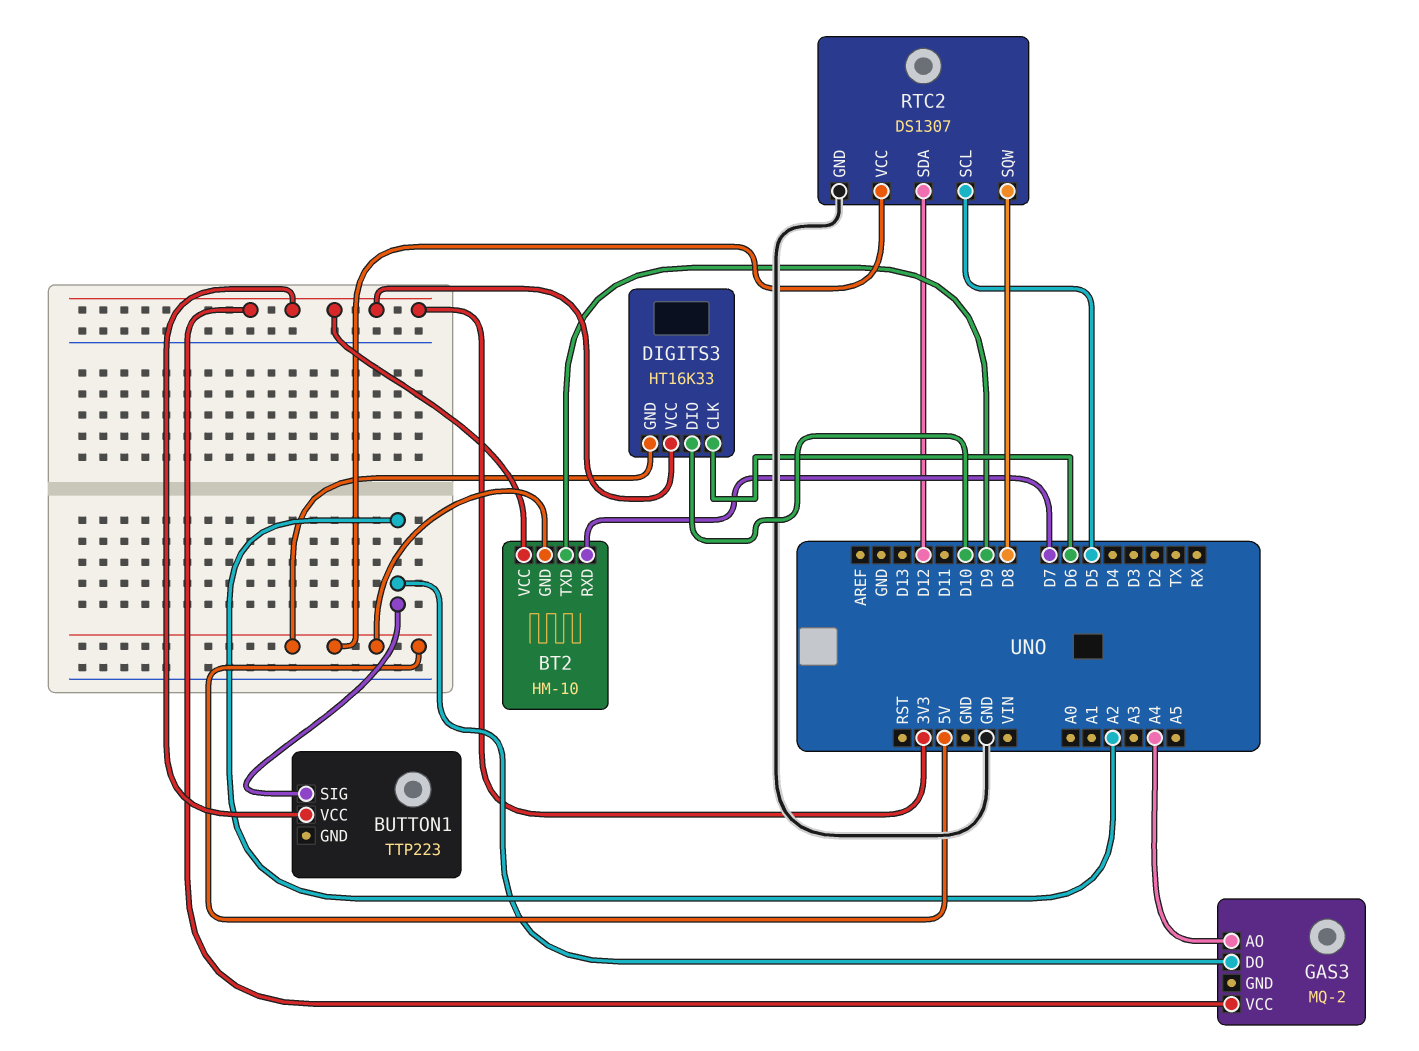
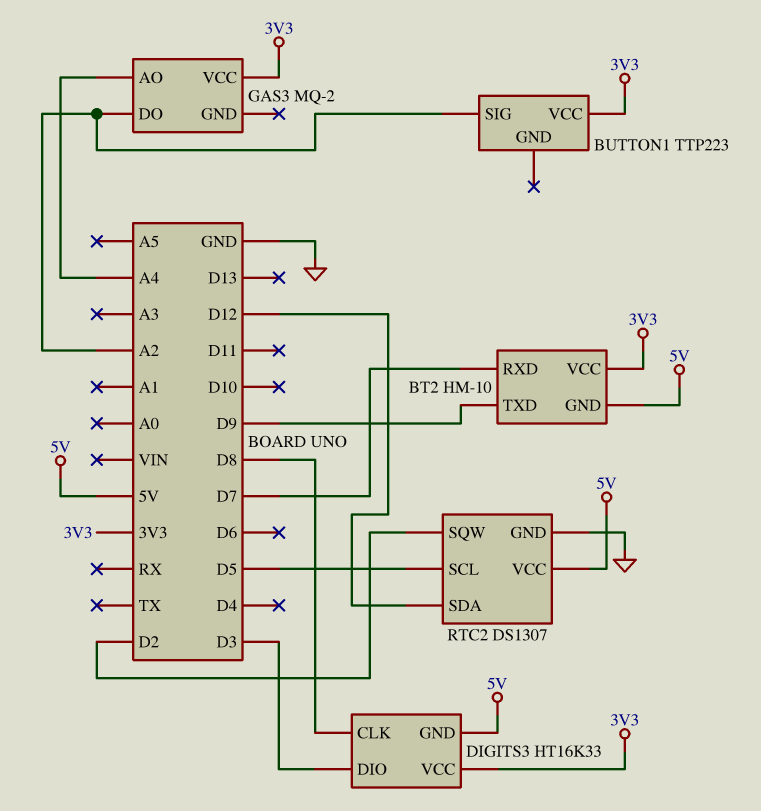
DIGITS3 pin CLK: D6 -> D8
DIGITS3 pin DIO: D10 -> D3
RTC2 pin SQW: D8 -> D2

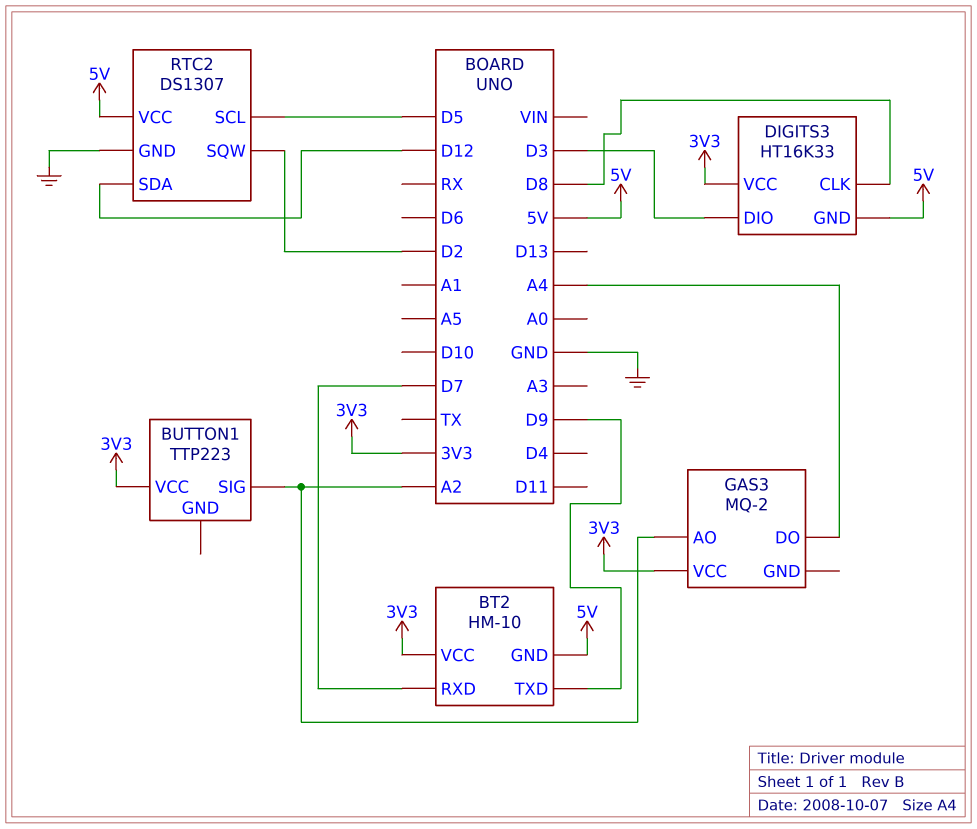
GAS3 pin AO: A4 -> A2
GAS3 pin DO: A2 -> A4

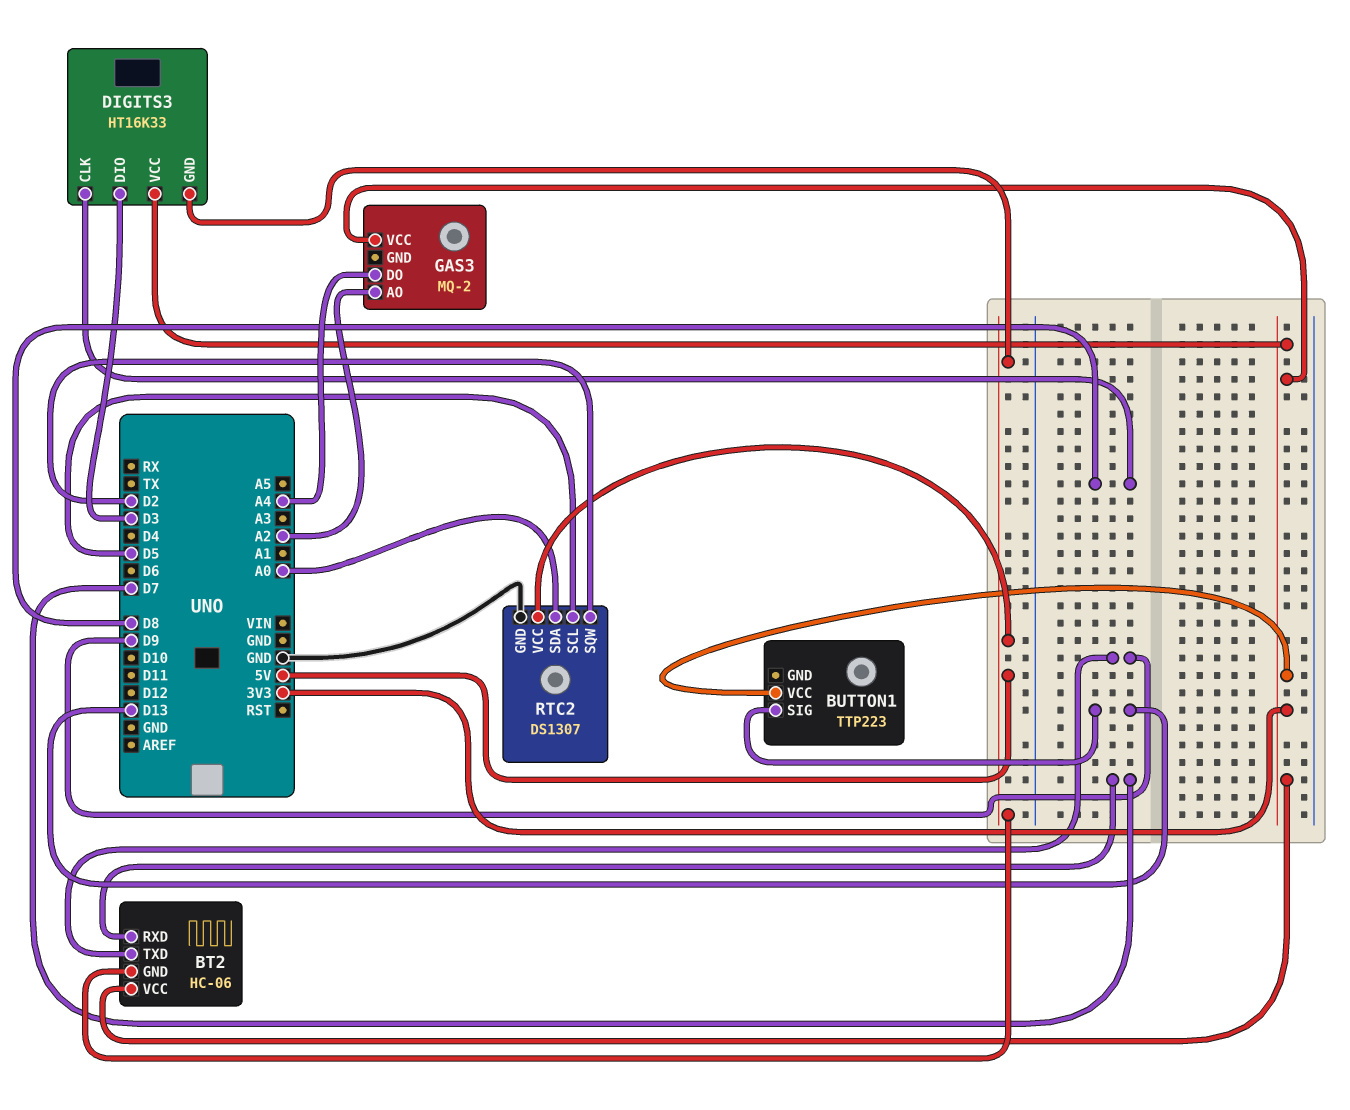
BT2: HM-10 -> HC-06
BUTTON1 pin SIG: A2 -> D13
RTC2 pin SDA: D12 -> A0

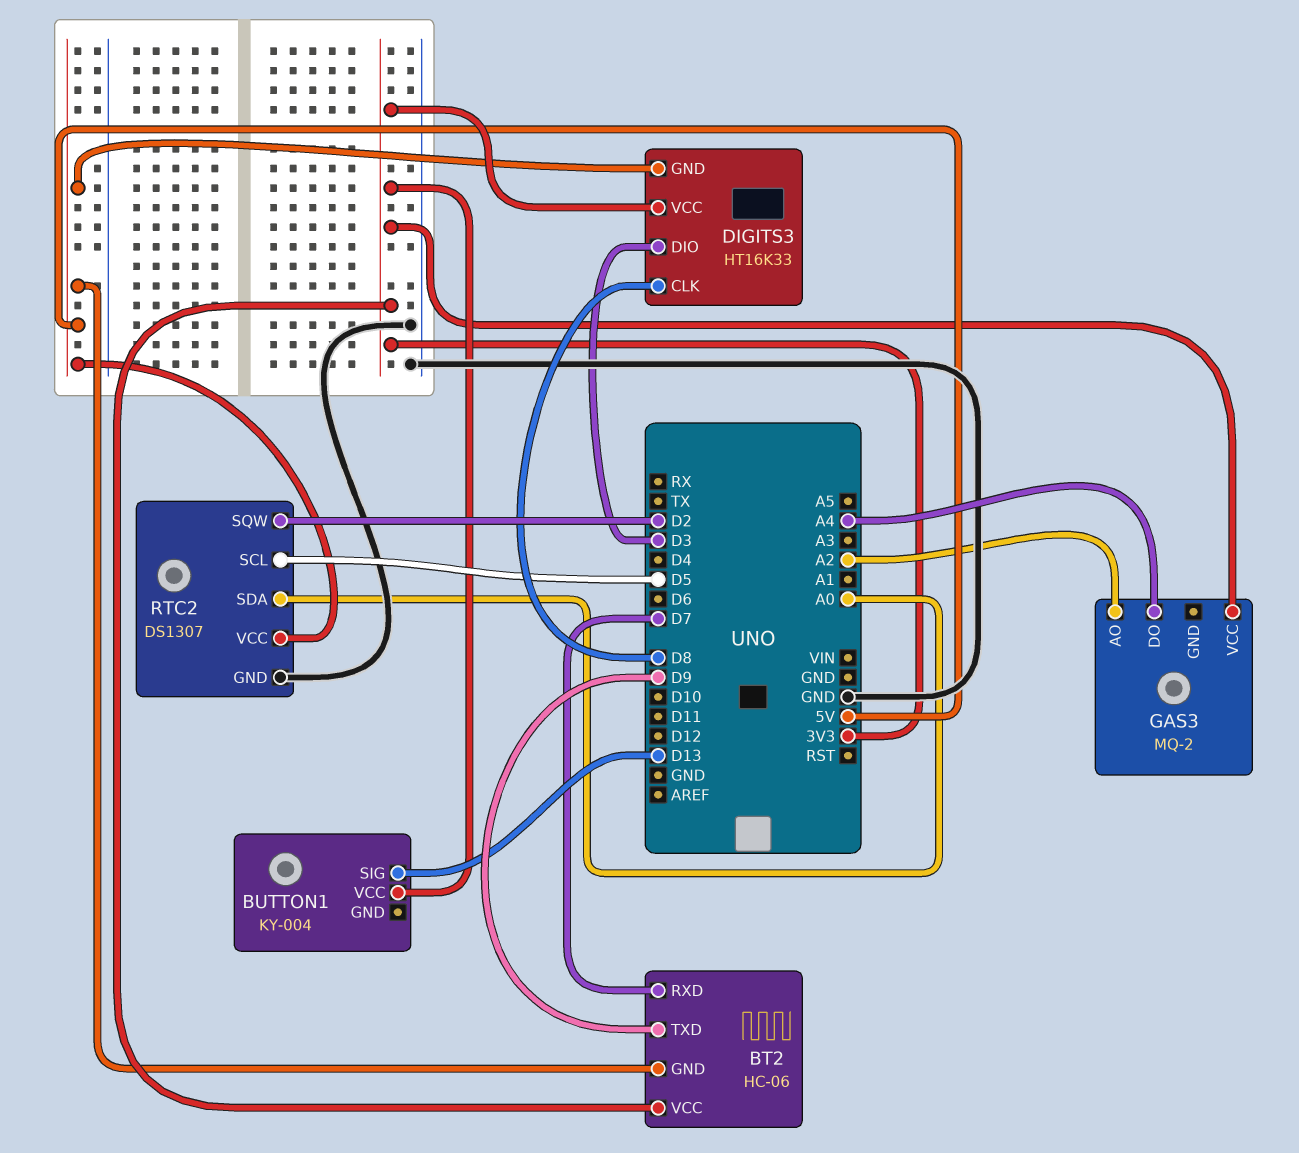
BUTTON1: TTP223 -> KY-004

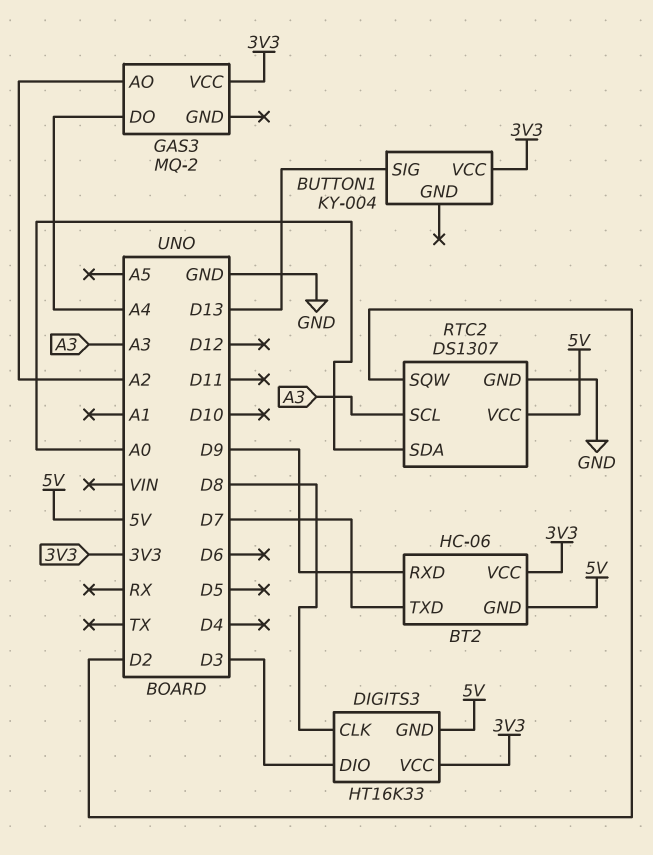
BT2 pin RXD: D7 -> D9
BT2 pin TXD: D9 -> D7
RTC2 pin SCL: D5 -> A3

